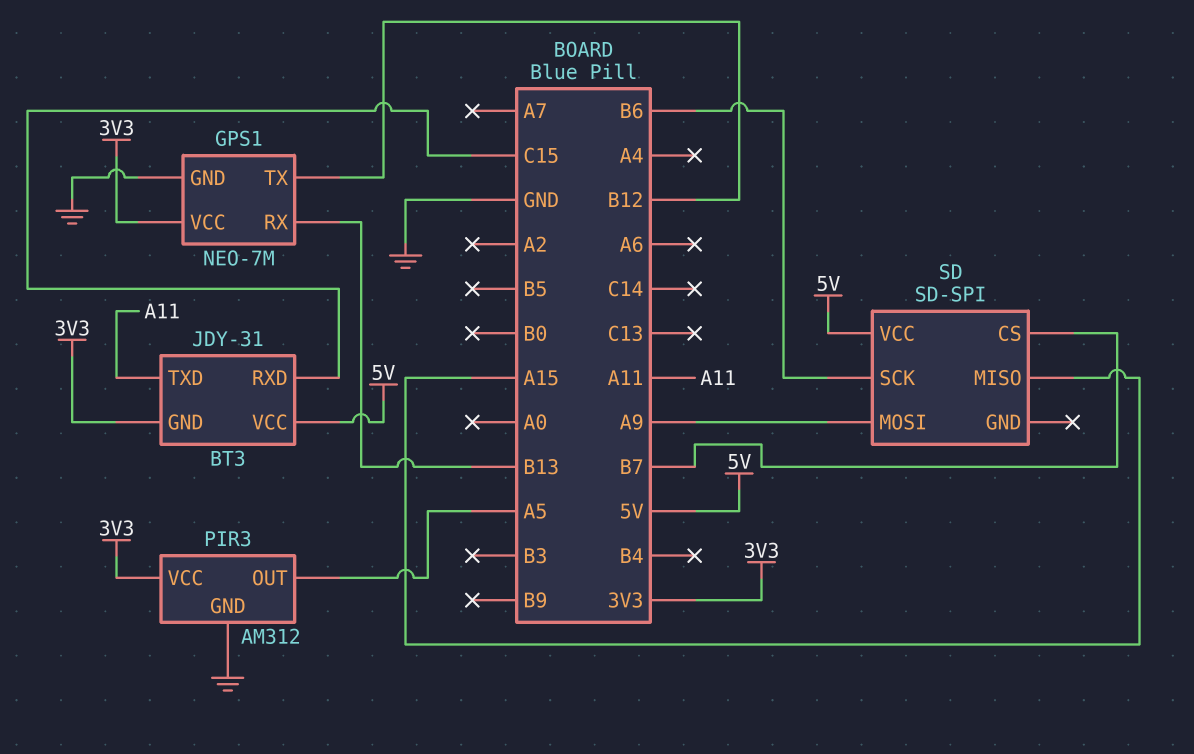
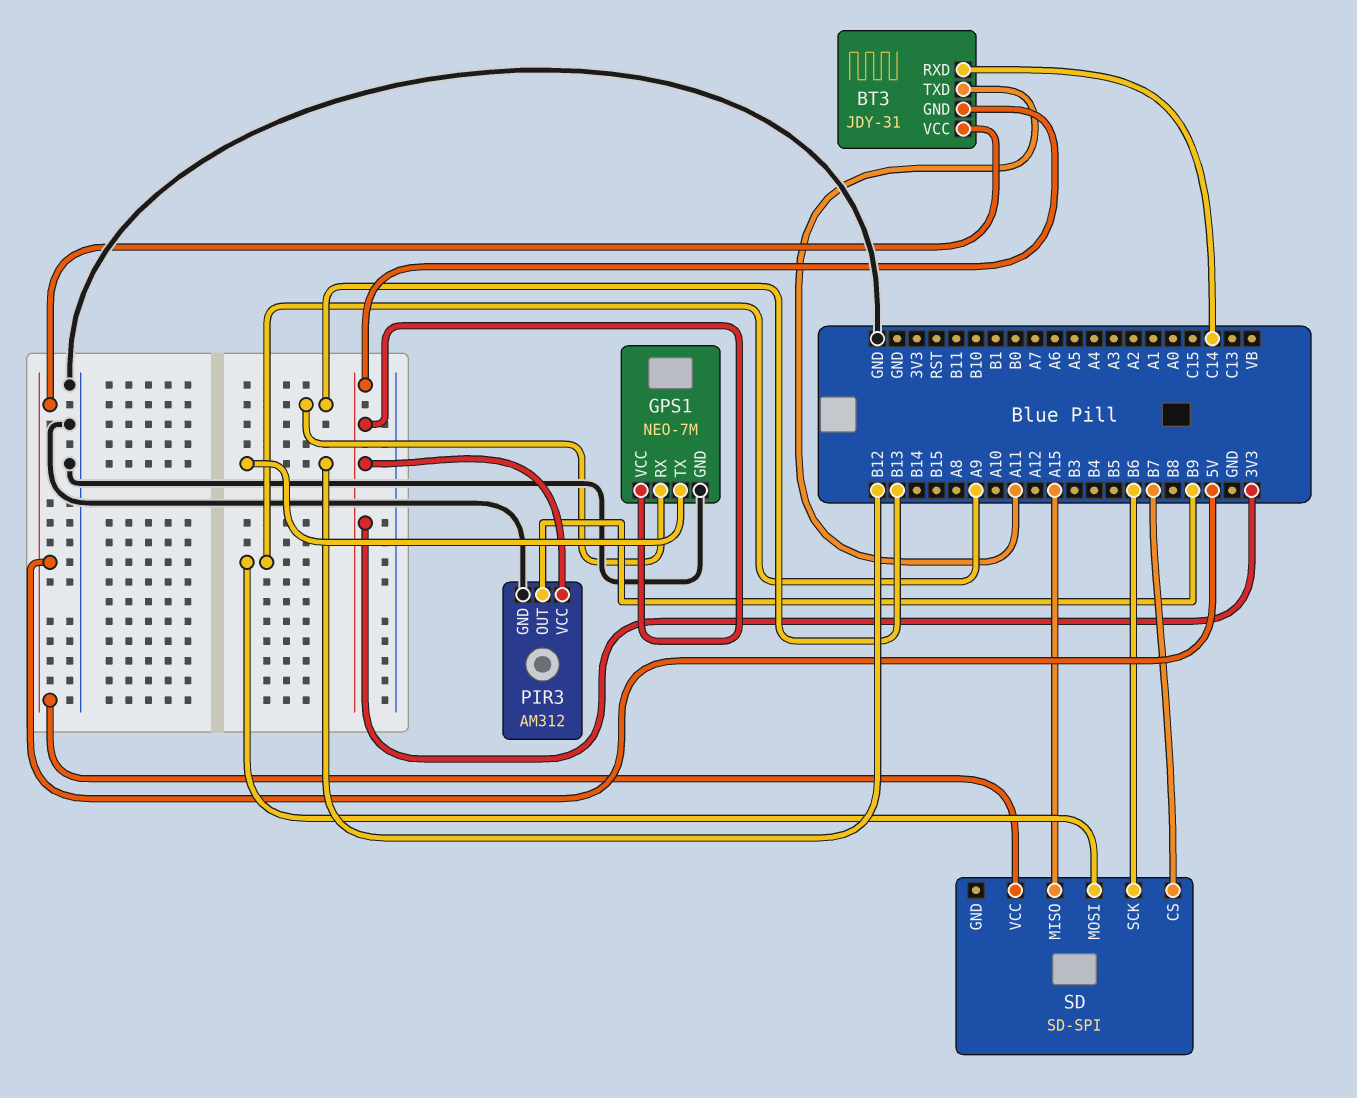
BT3 pin RXD: C15 -> C14
PIR3 pin OUT: A5 -> B9

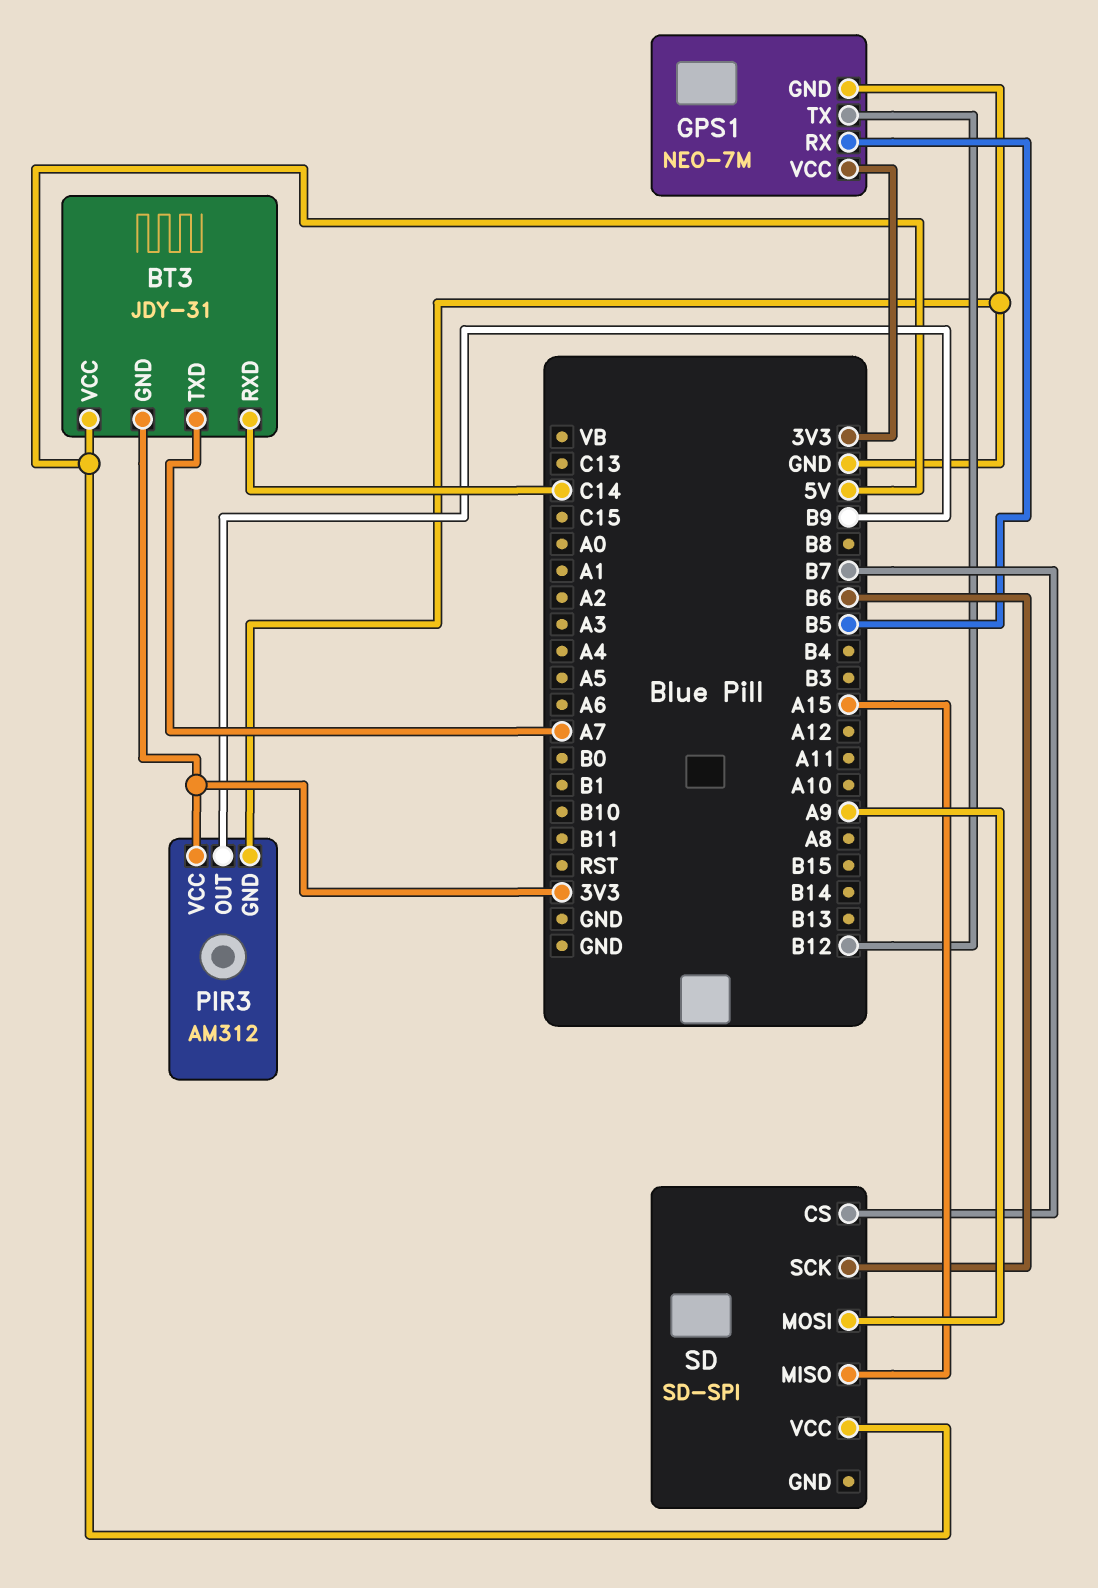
BT3 pin TXD: A11 -> A7
GPS1 pin RX: B13 -> B5

